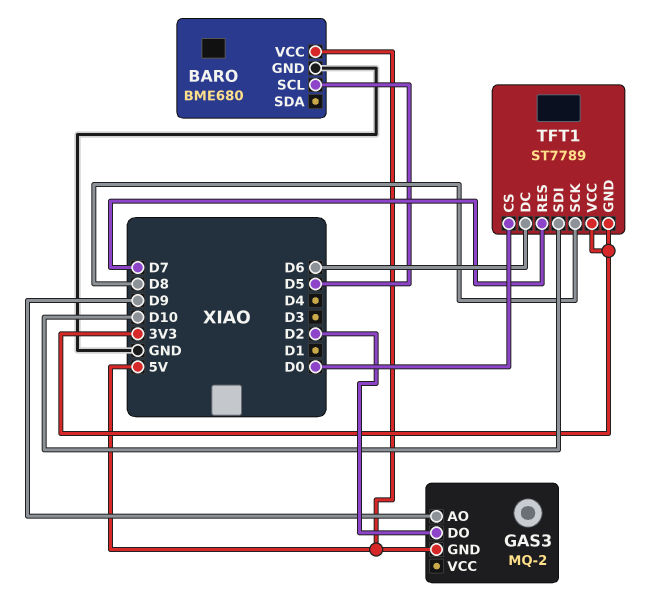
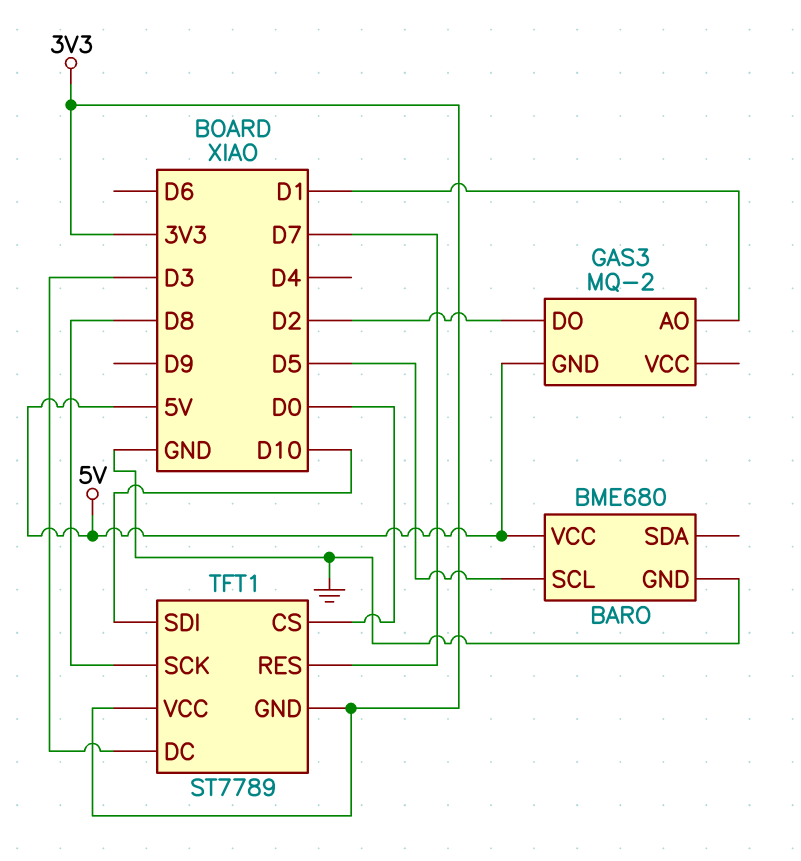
GAS3 pin AO: D9 -> D1
TFT1 pin DC: D6 -> D3

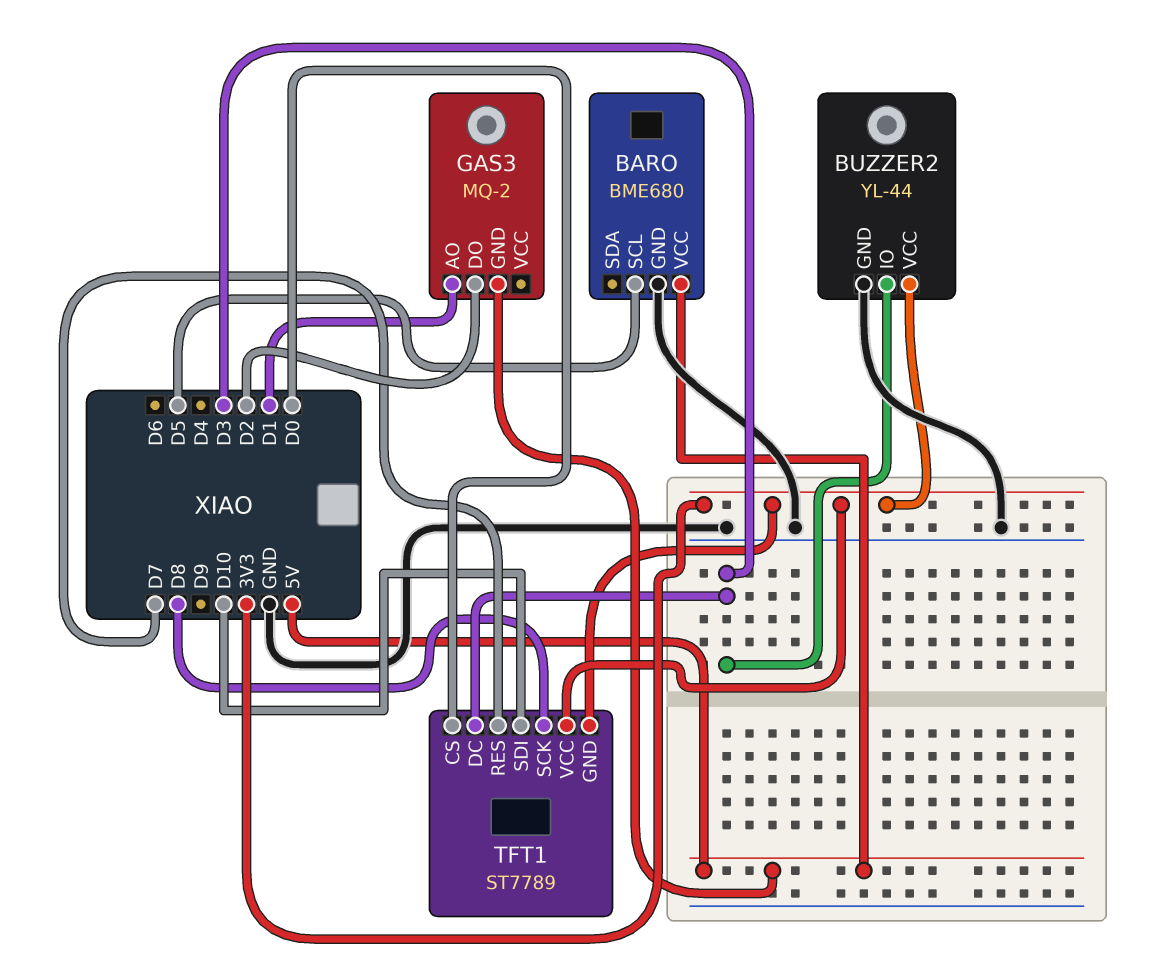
BUZZER2: none -> YL-44
BUZZER2 pin GND: none -> GND
BUZZER2 pin IO: none -> D3
BUZZER2 pin VCC: none -> 3V3

